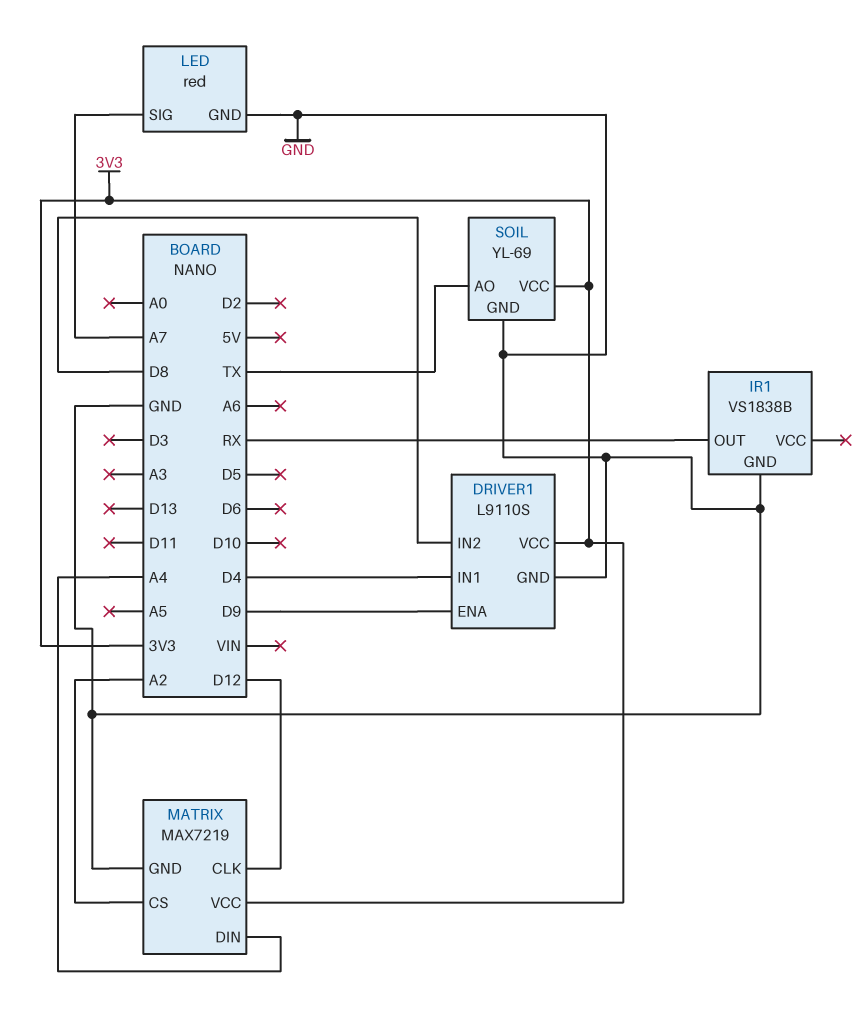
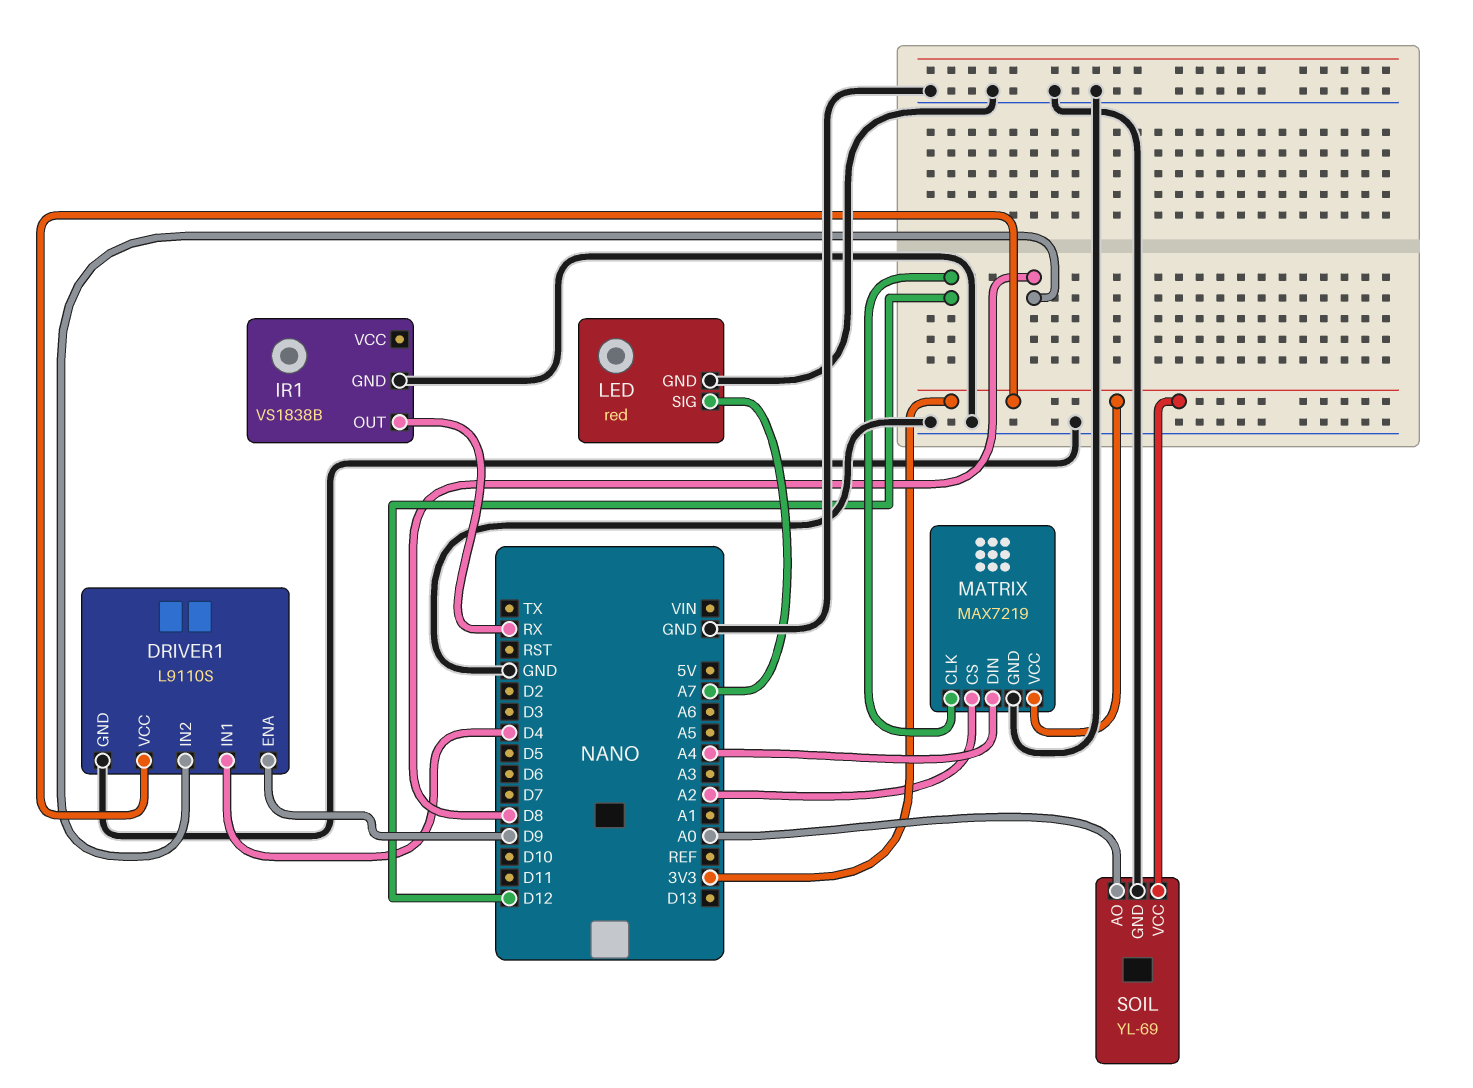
SOIL pin AO: TX -> A0

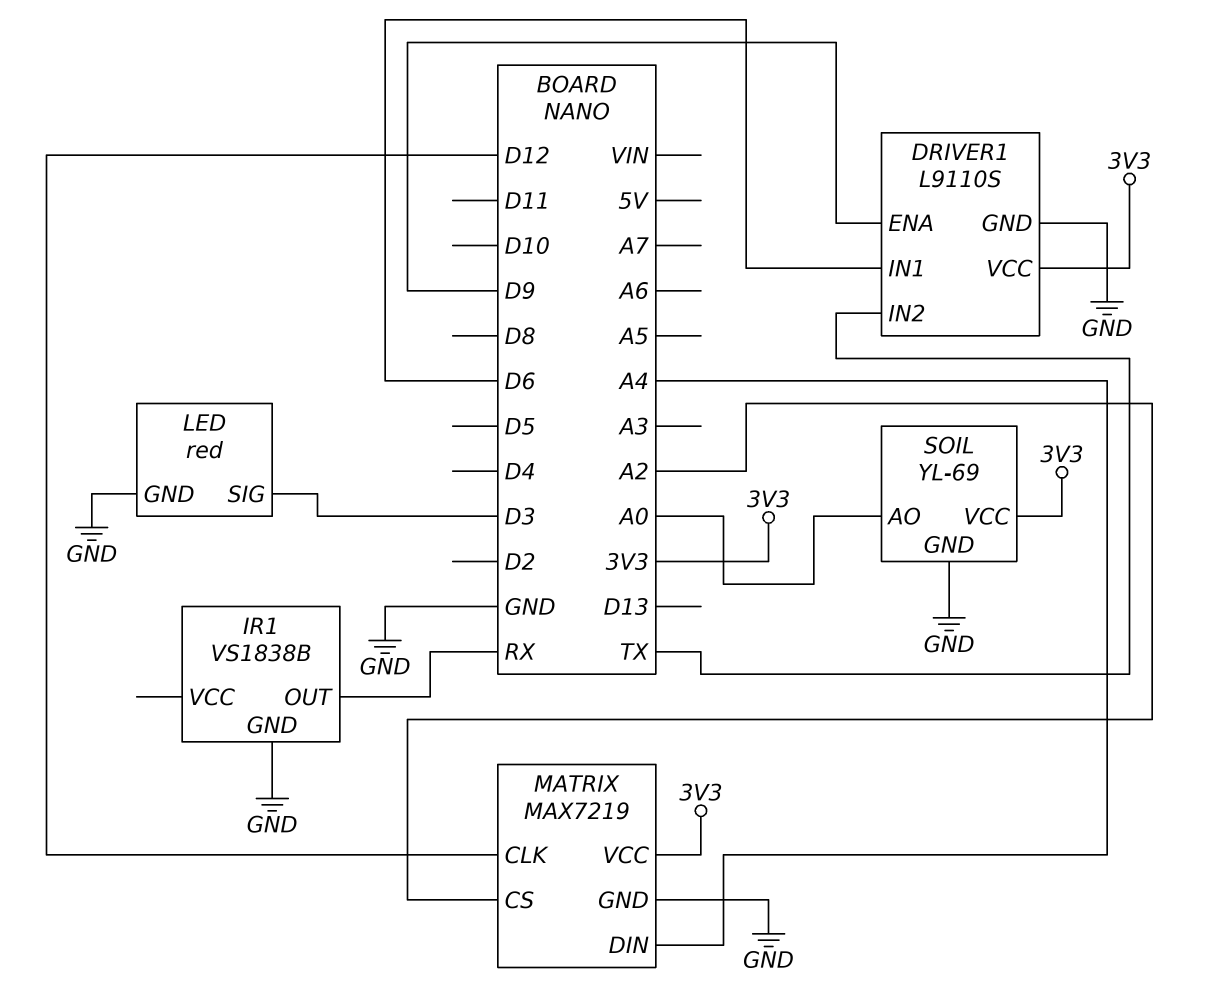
DRIVER1 pin IN1: D4 -> D6
DRIVER1 pin IN2: D8 -> TX
LED pin SIG: A7 -> D3

